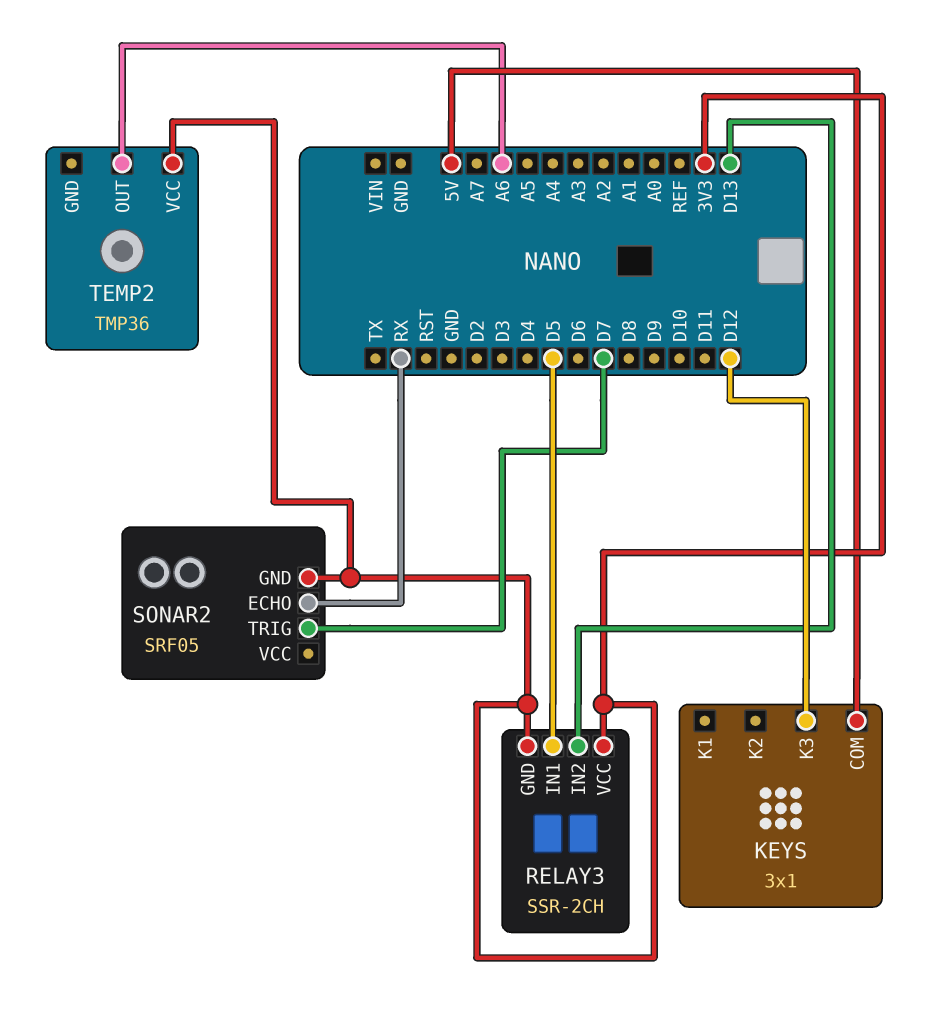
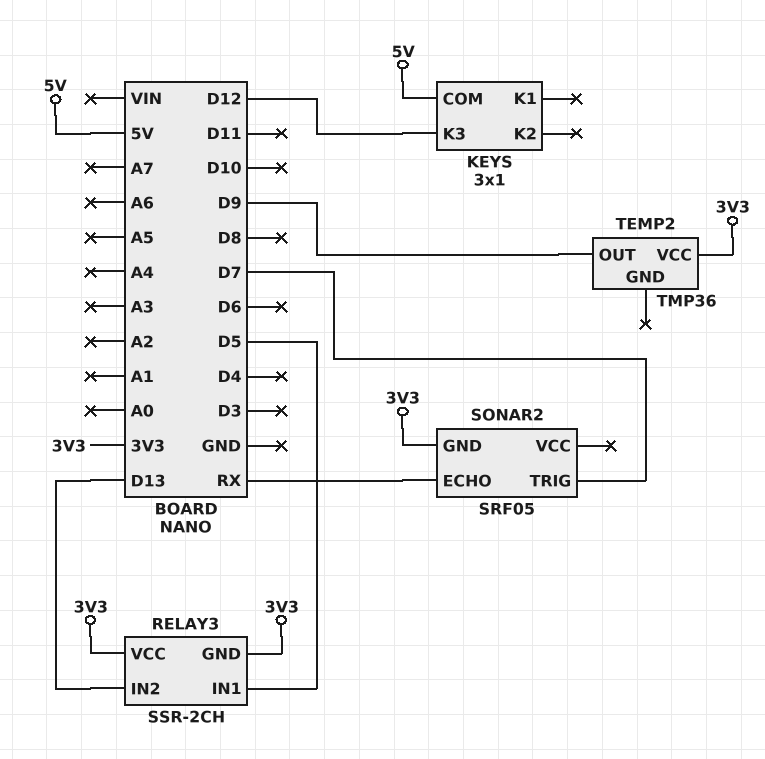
TEMP2 pin OUT: A6 -> D9

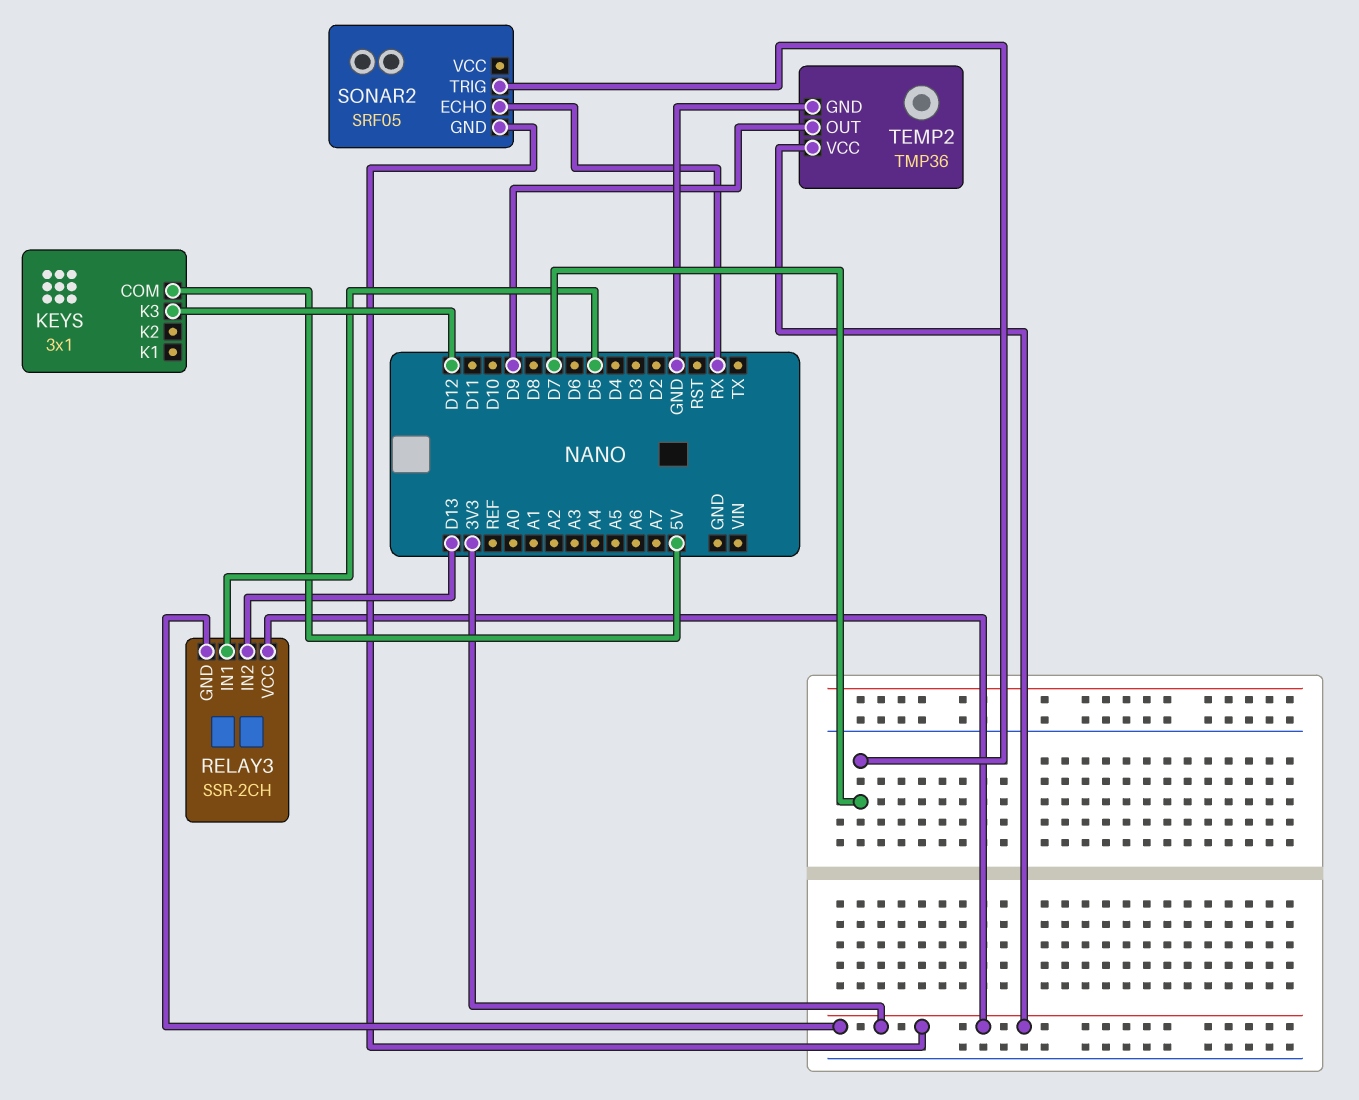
TEMP2 pin GND: none -> GND

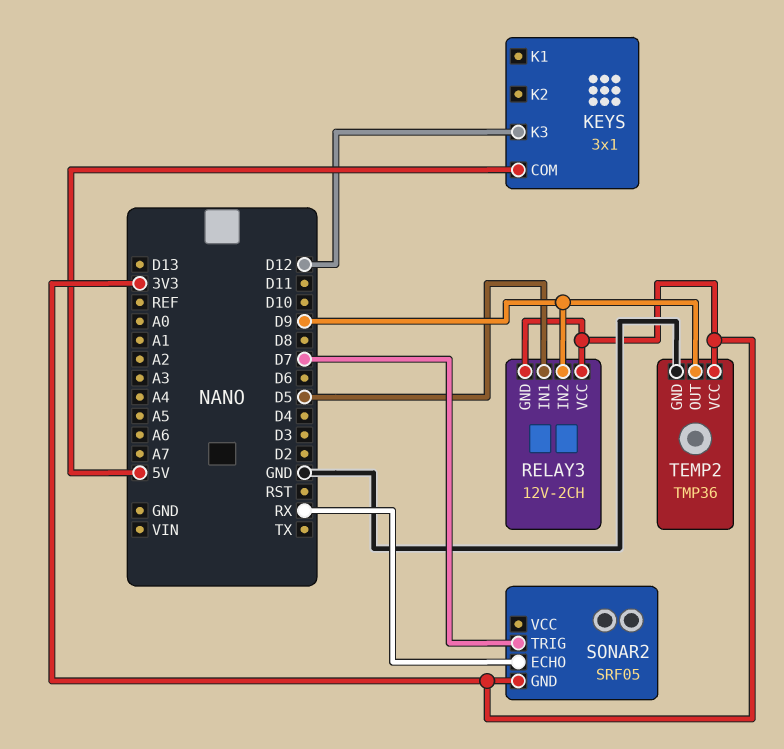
RELAY3: SSR-2CH -> 12V-2CH
RELAY3 pin IN2: D13 -> D9

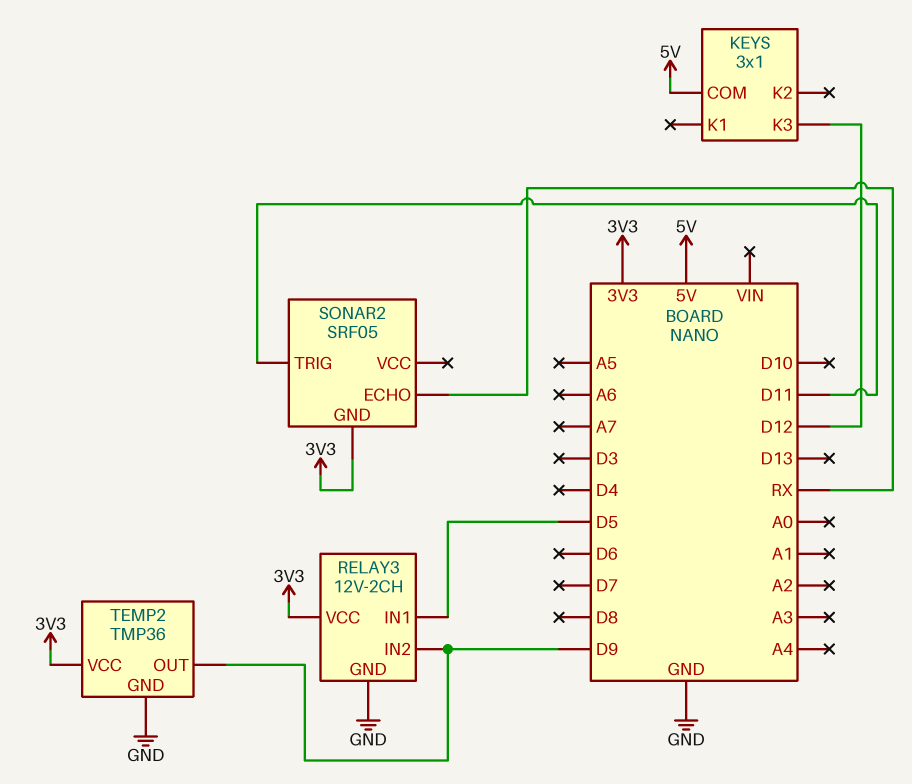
RELAY3 pin GND: 3V3 -> GND
SONAR2 pin TRIG: D7 -> D11

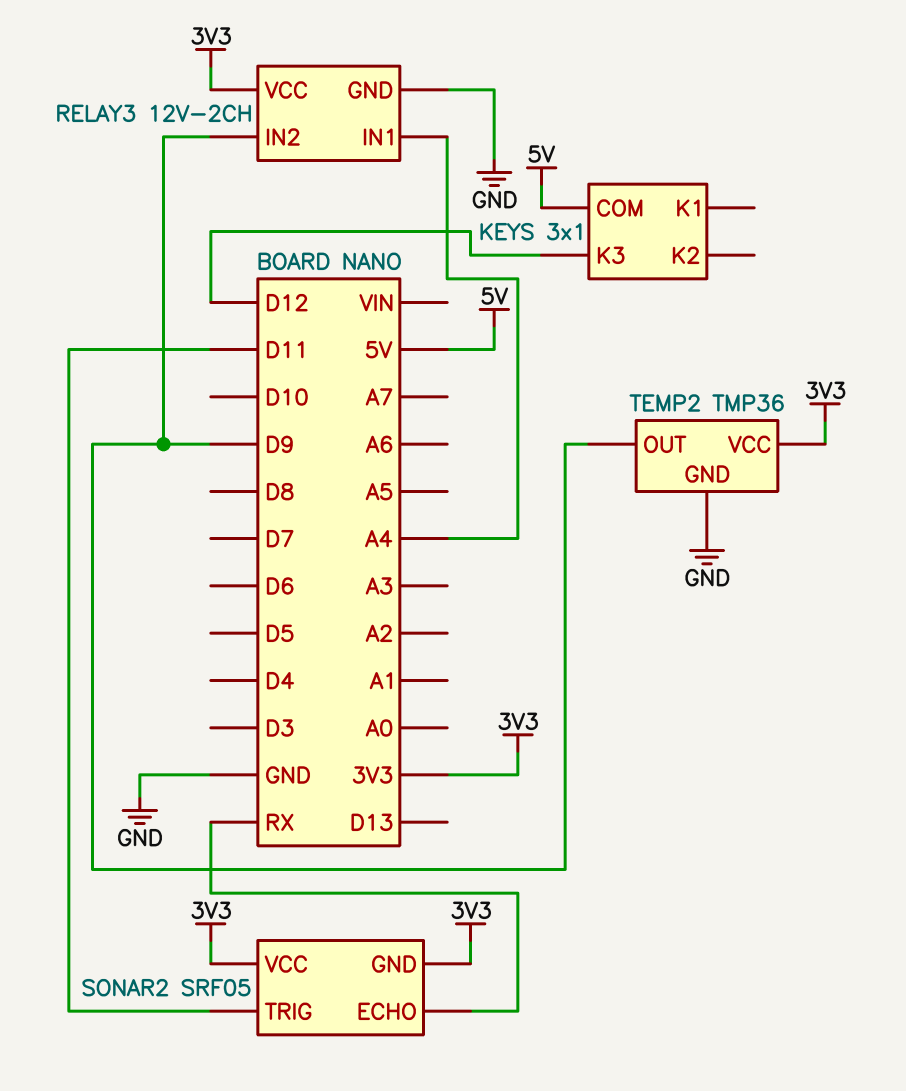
RELAY3 pin IN1: D5 -> A4
SONAR2 pin VCC: none -> 3V3

